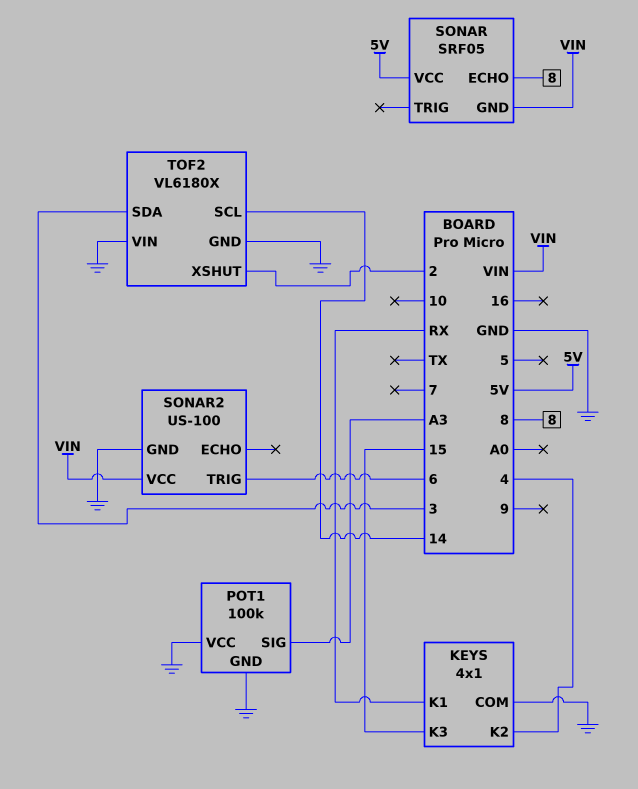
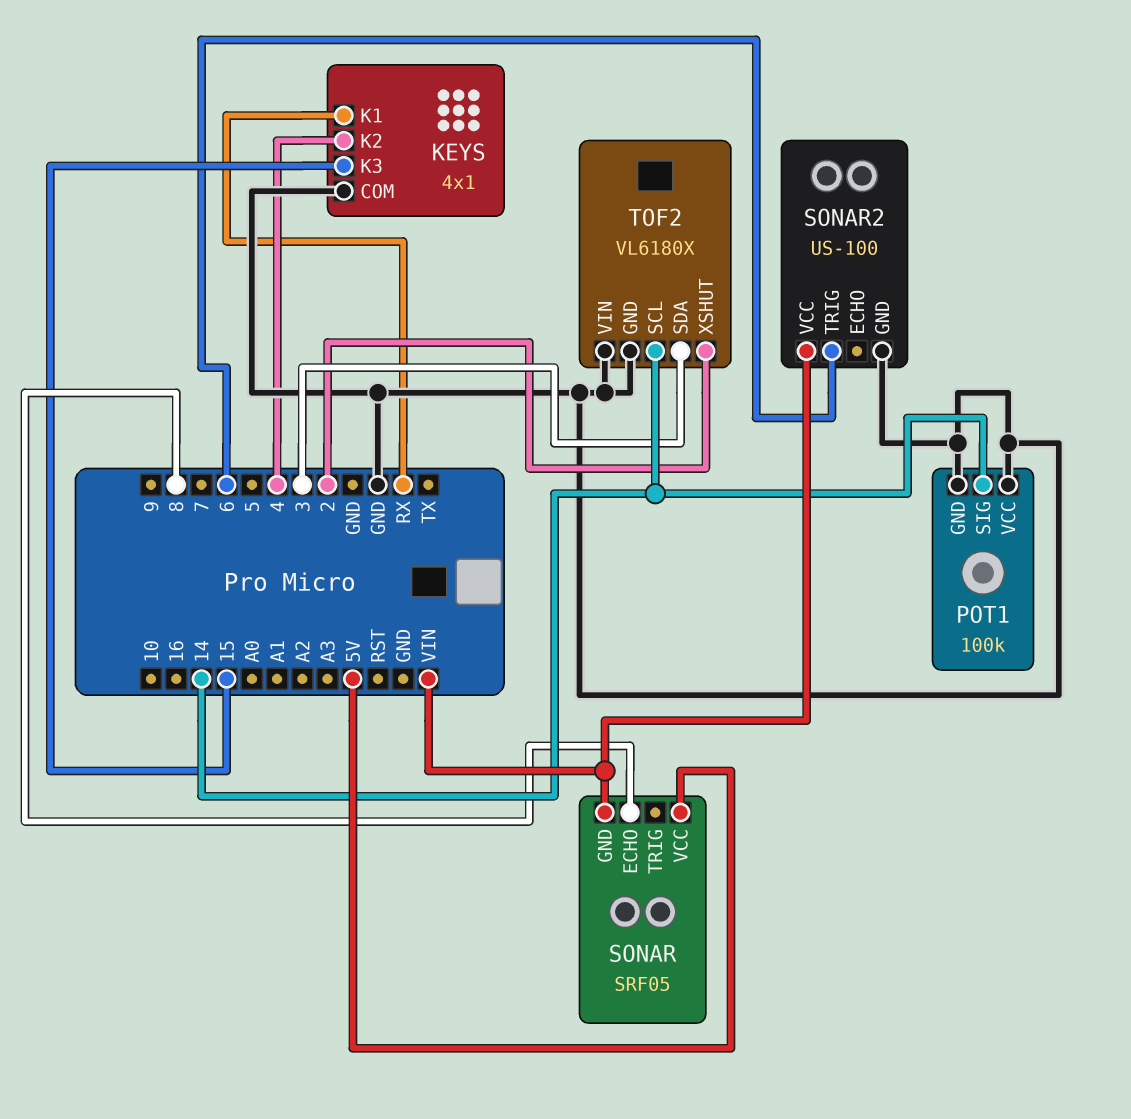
POT1 pin SIG: A3 -> 14

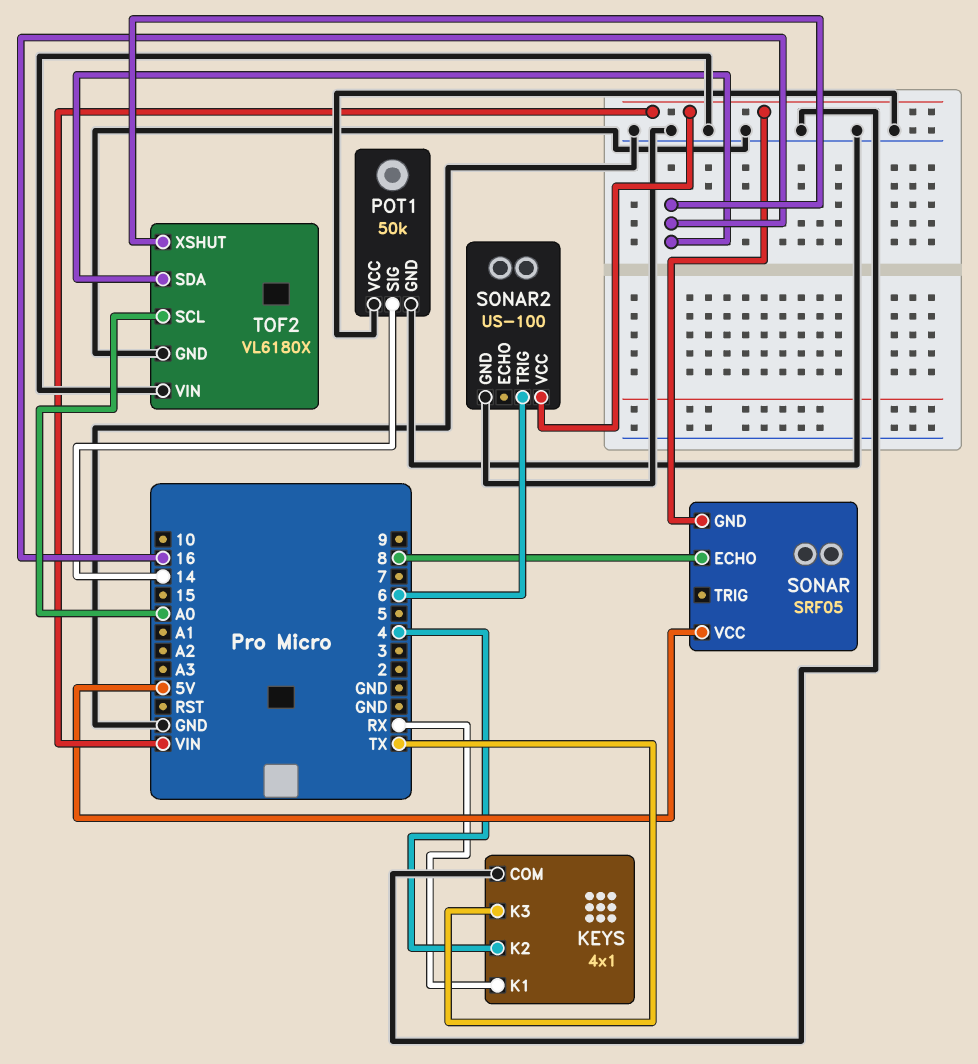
KEYS pin K3: 15 -> TX
POT1: 100k -> 50k
TOF2 pin SCL: 14 -> A0
TOF2 pin SDA: 3 -> 16
TOF2 pin XSHUT: 2 -> 16

